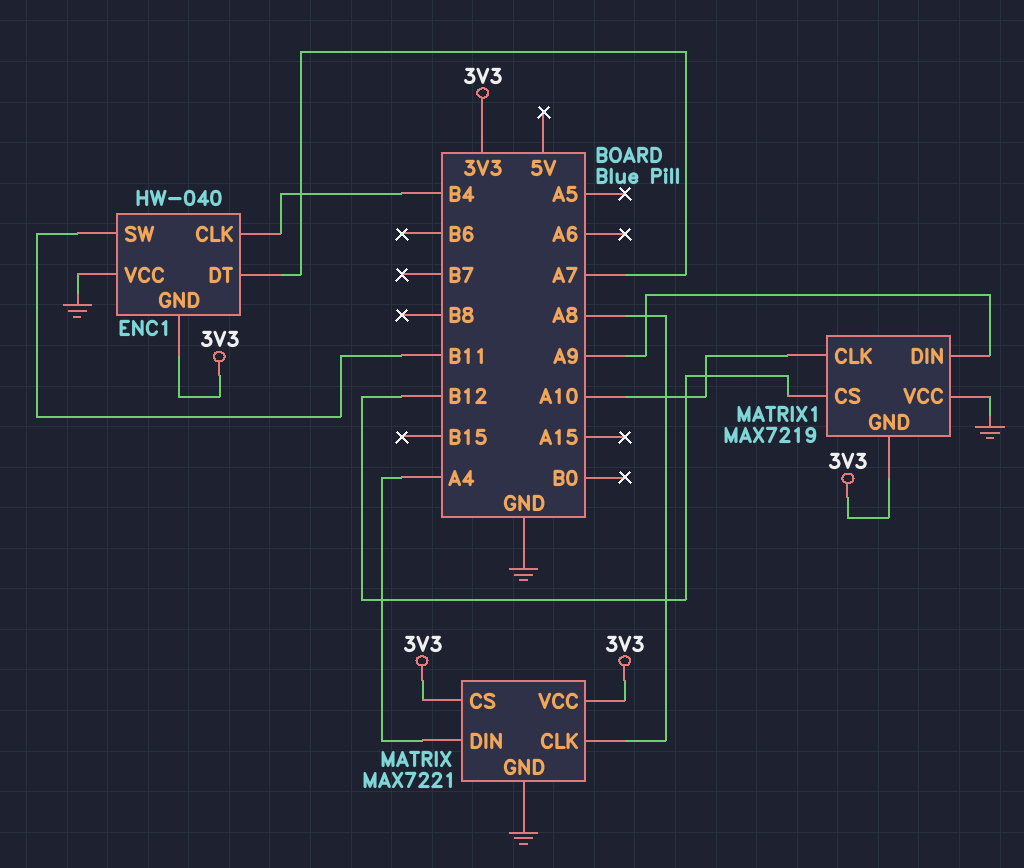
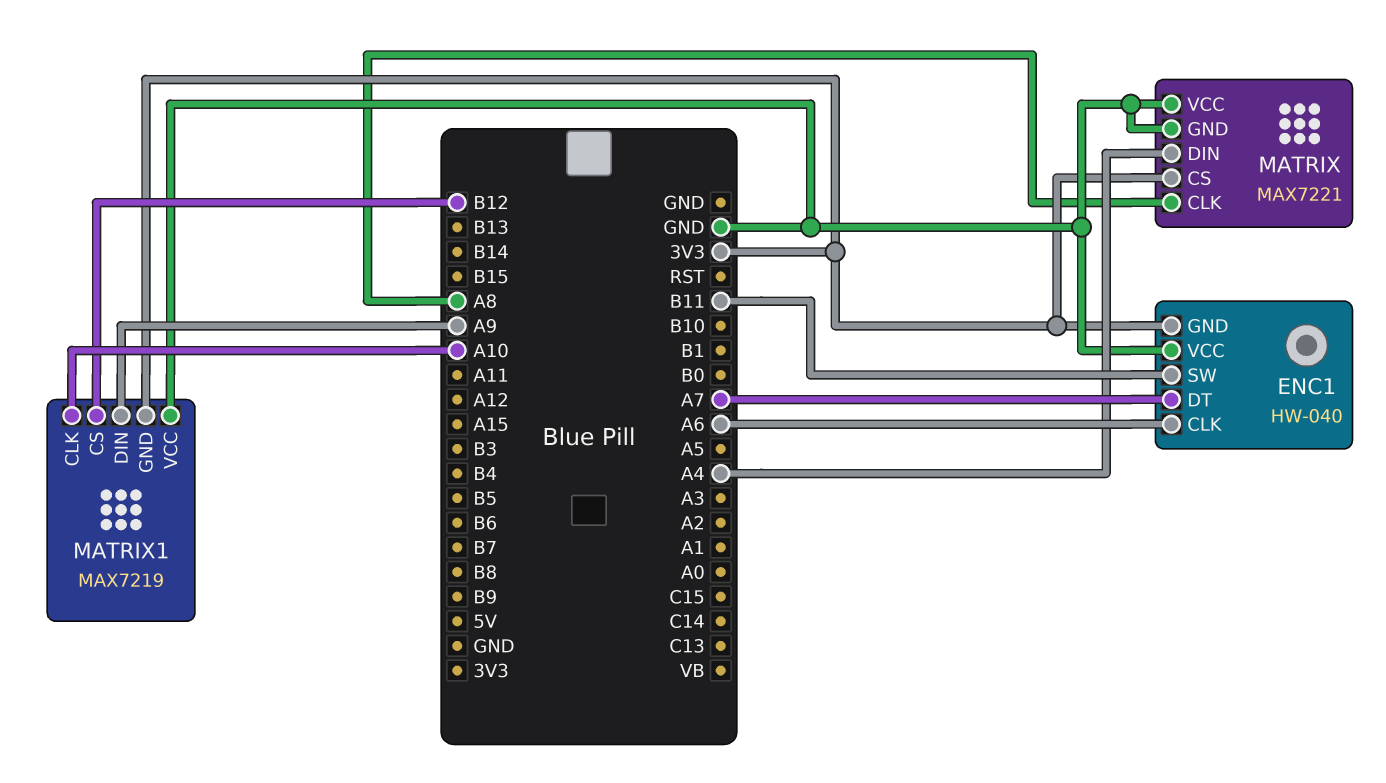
ENC1 pin CLK: B4 -> A6
MATRIX pin VCC: 3V3 -> GND

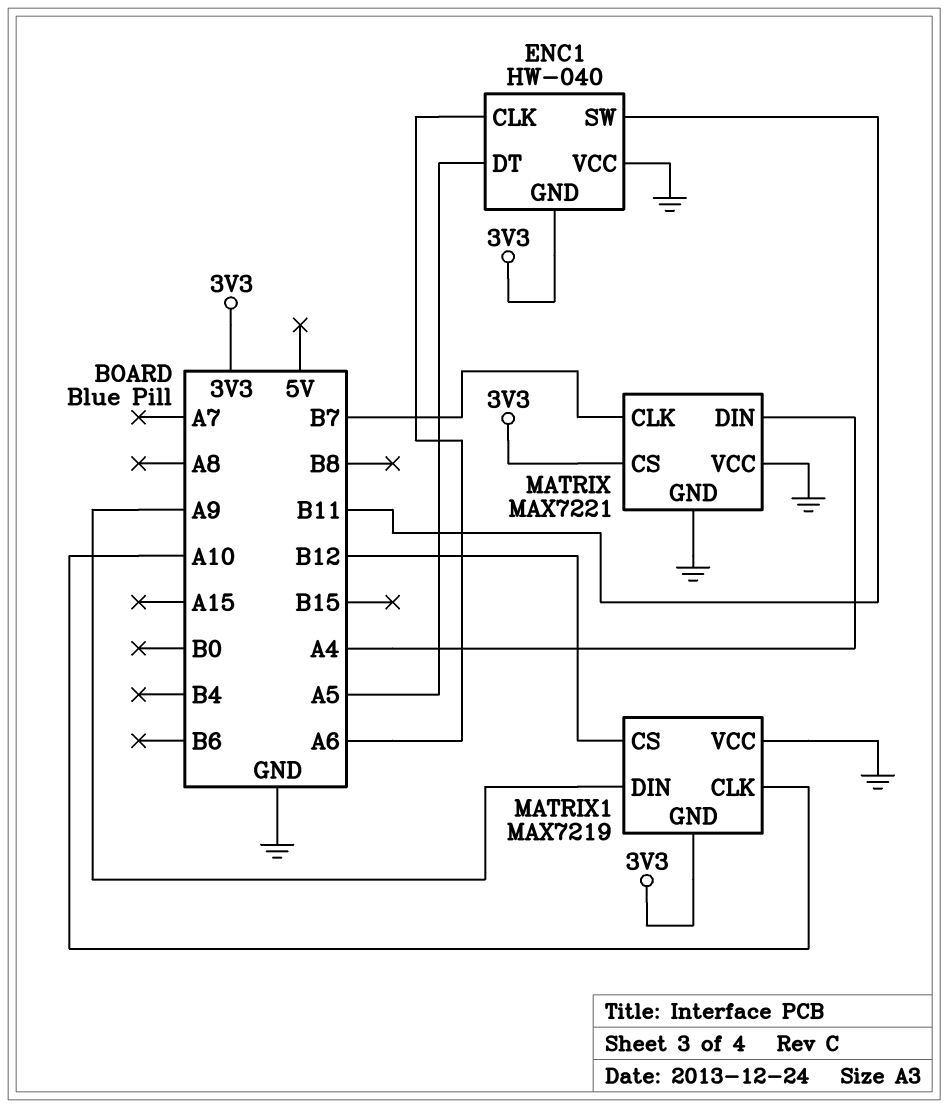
ENC1 pin DT: A7 -> A5
MATRIX pin CLK: A8 -> B7

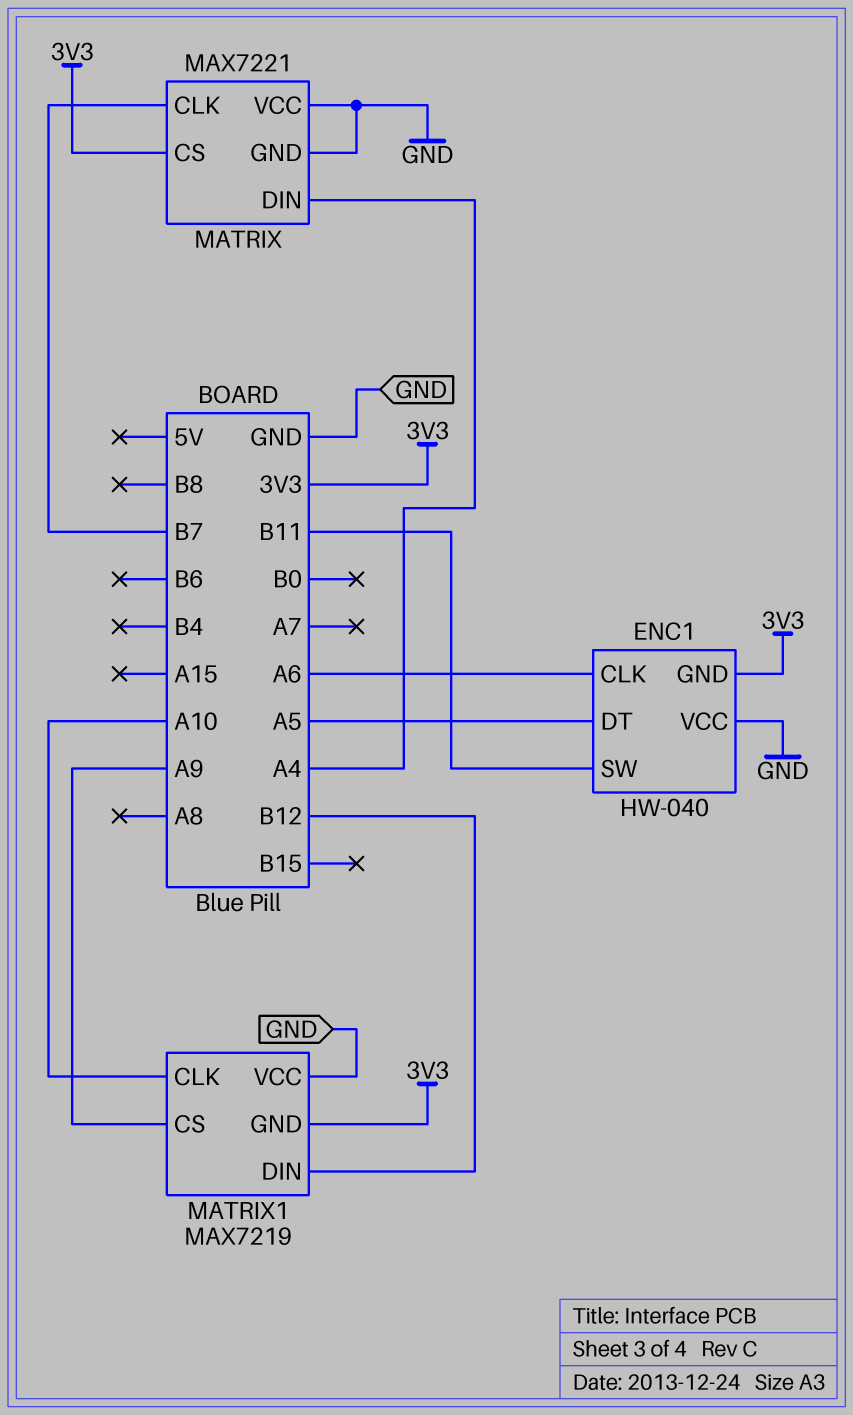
MATRIX1 pin CS: B12 -> A9
MATRIX1 pin DIN: A9 -> B12

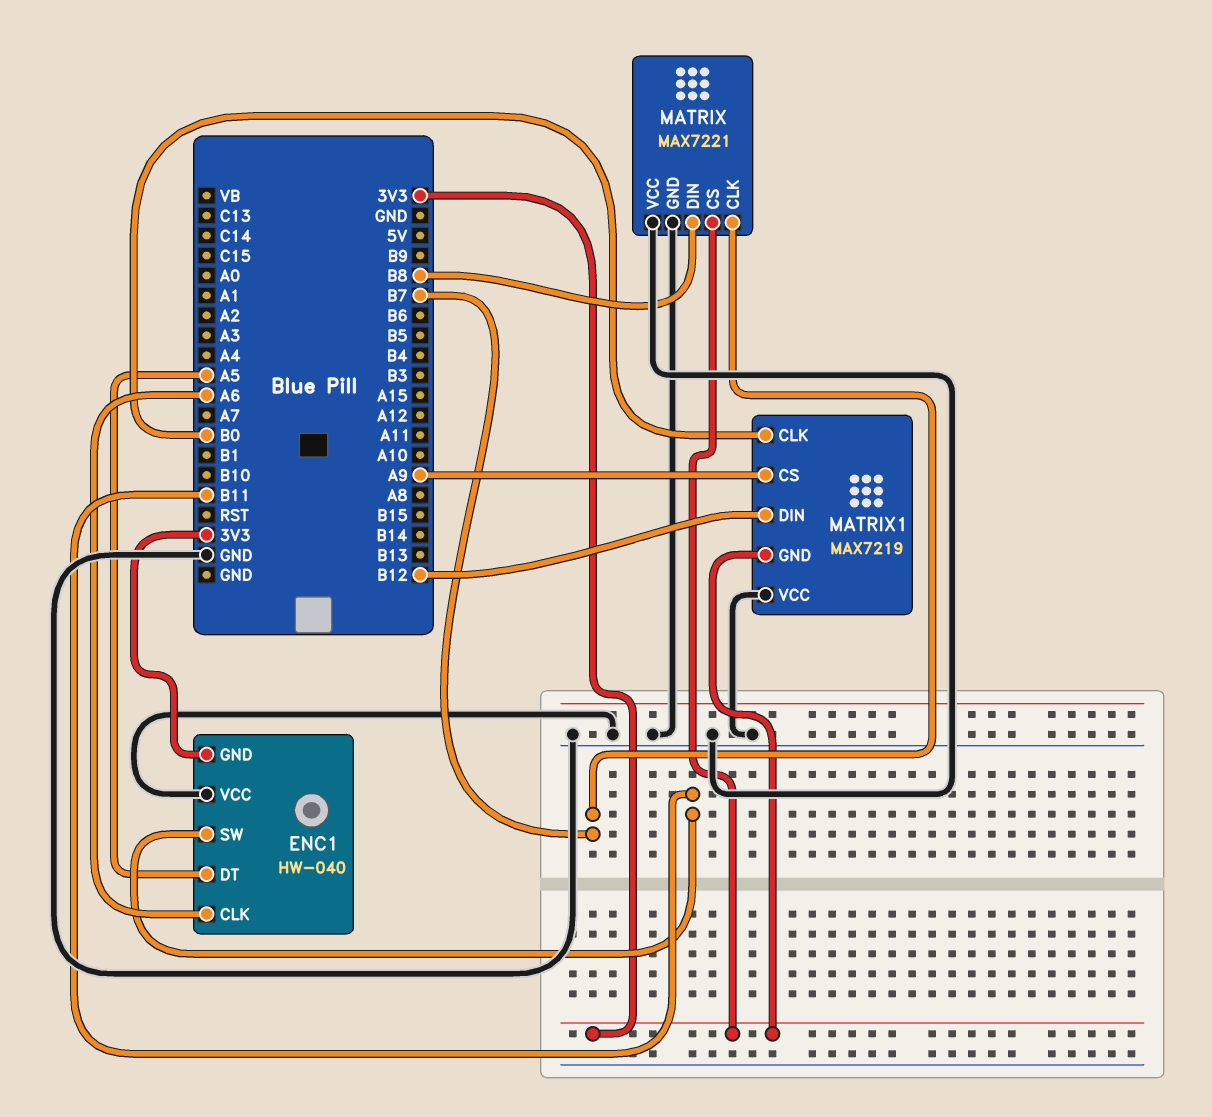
MATRIX pin DIN: A4 -> B8
MATRIX1 pin CLK: A10 -> B0

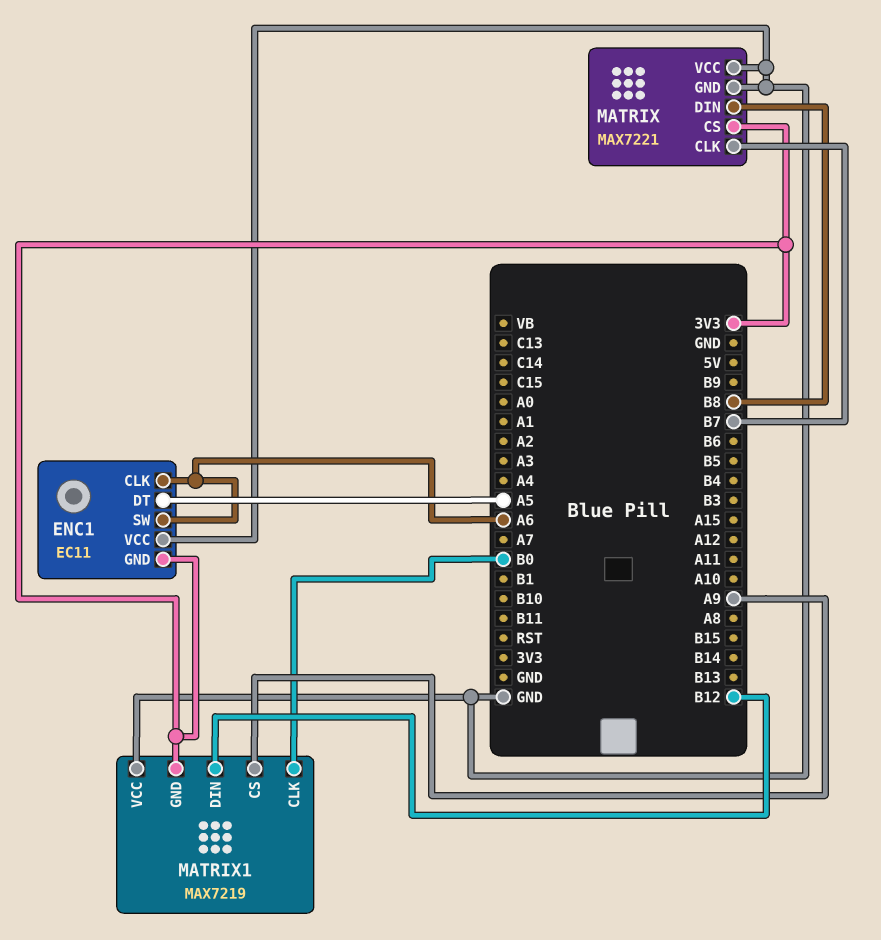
ENC1: HW-040 -> EC11
ENC1 pin SW: B11 -> A6

